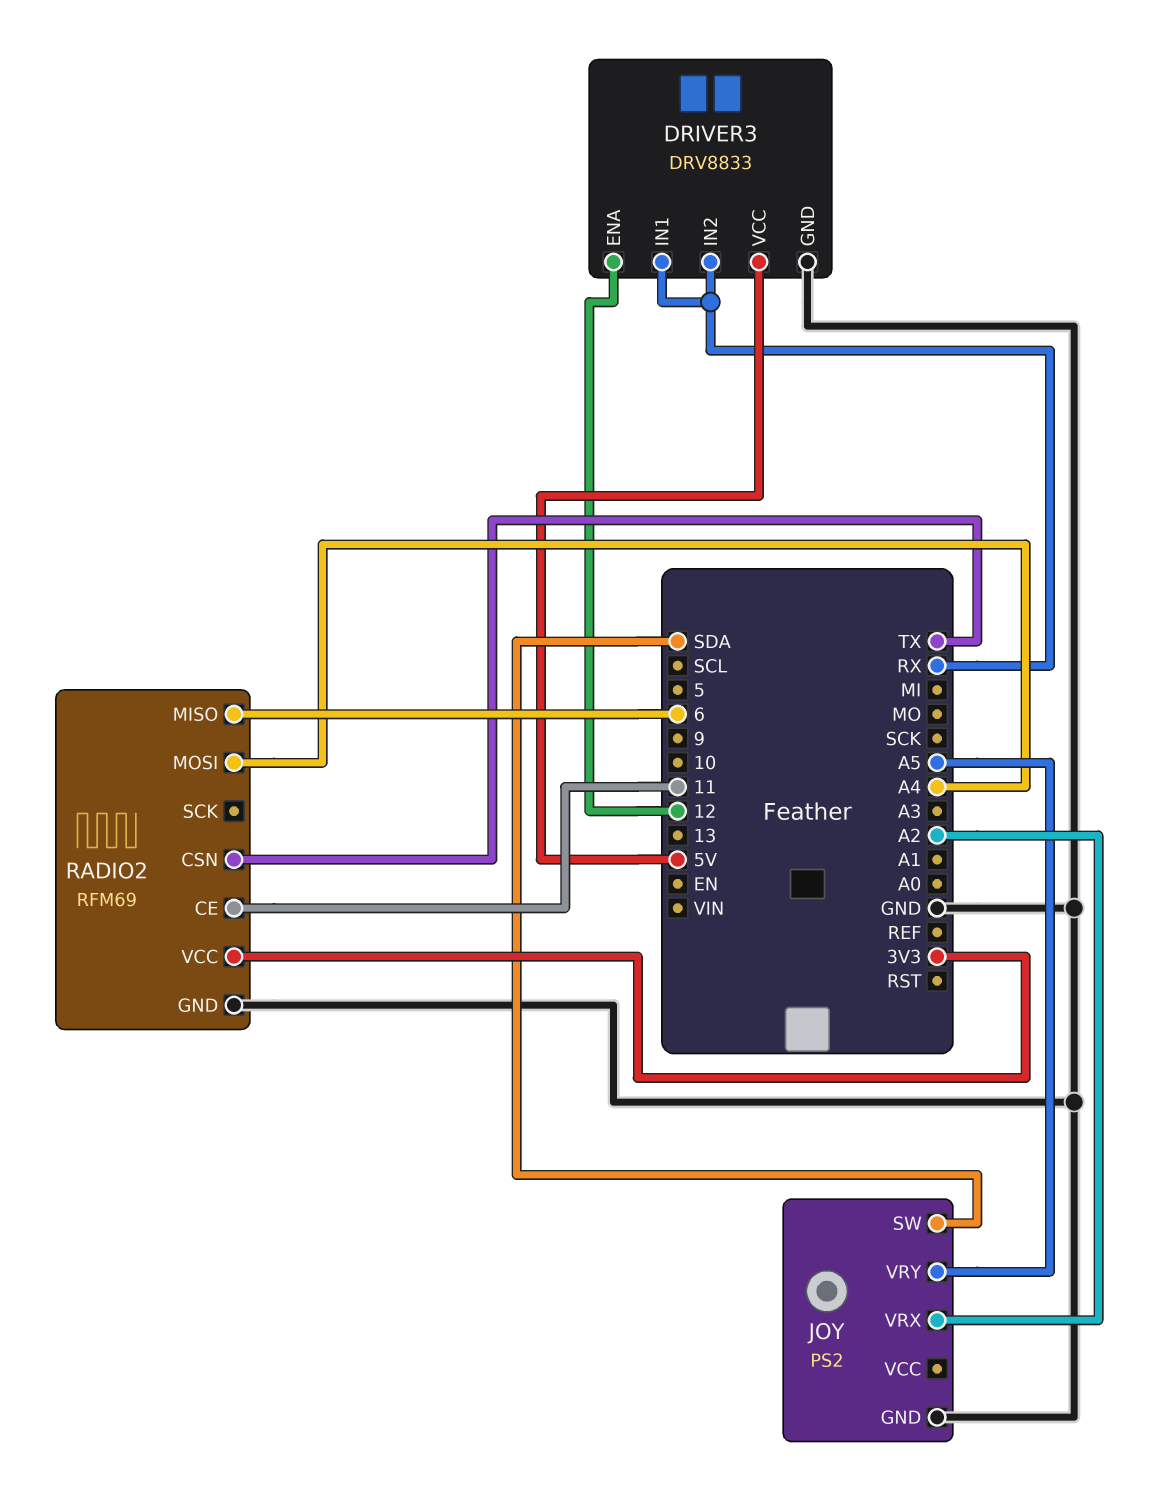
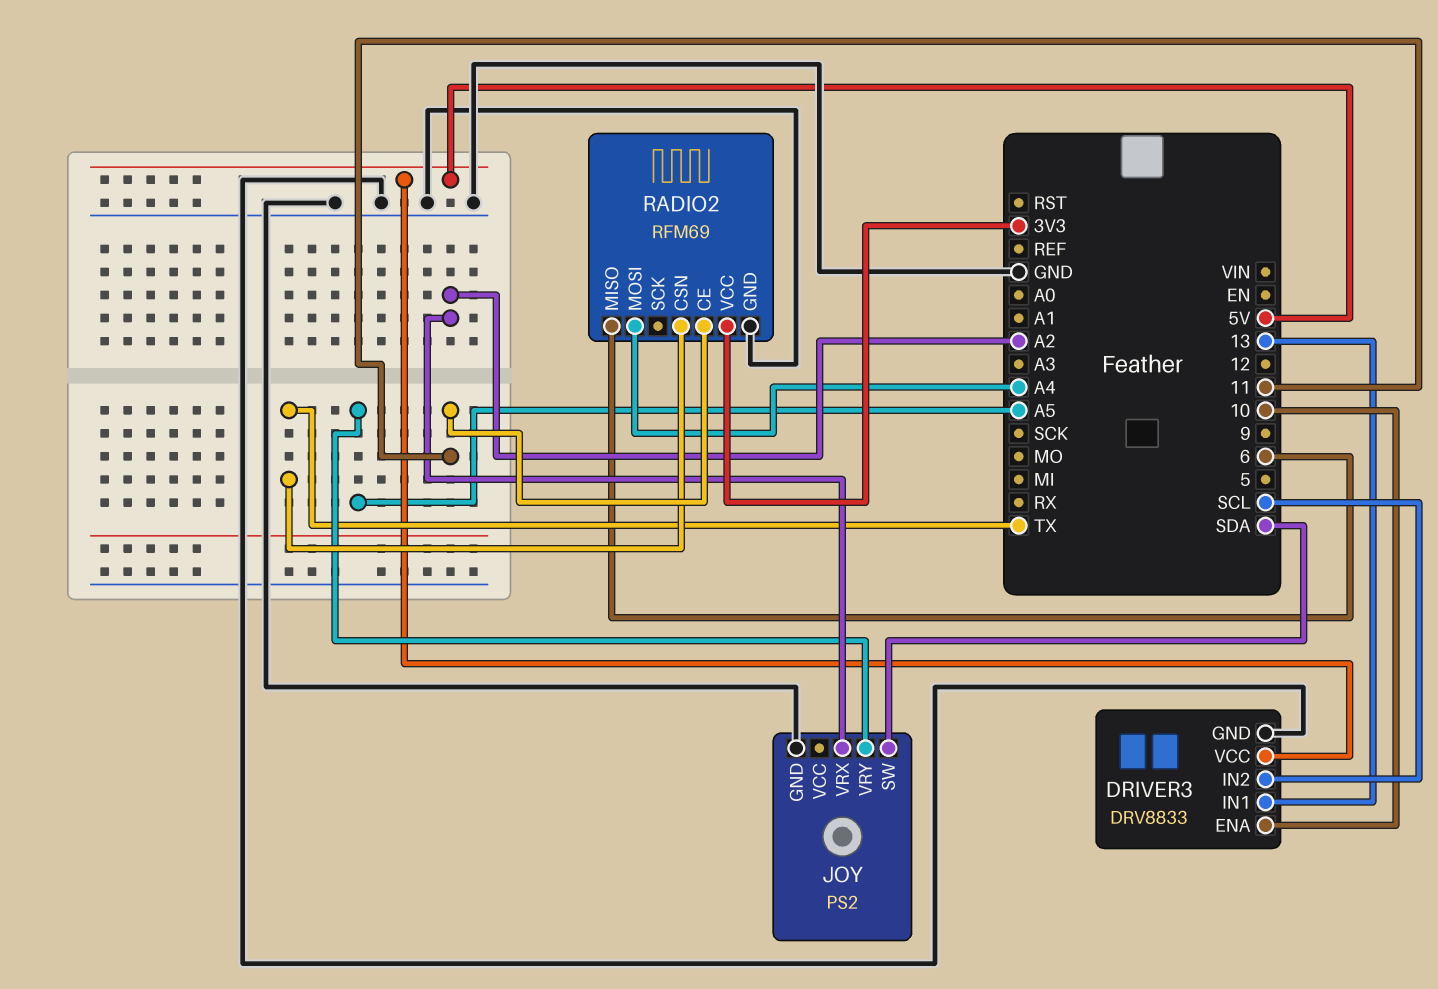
DRIVER3 pin ENA: 12 -> 10
DRIVER3 pin IN1: RX -> 13
DRIVER3 pin IN2: RX -> SCL

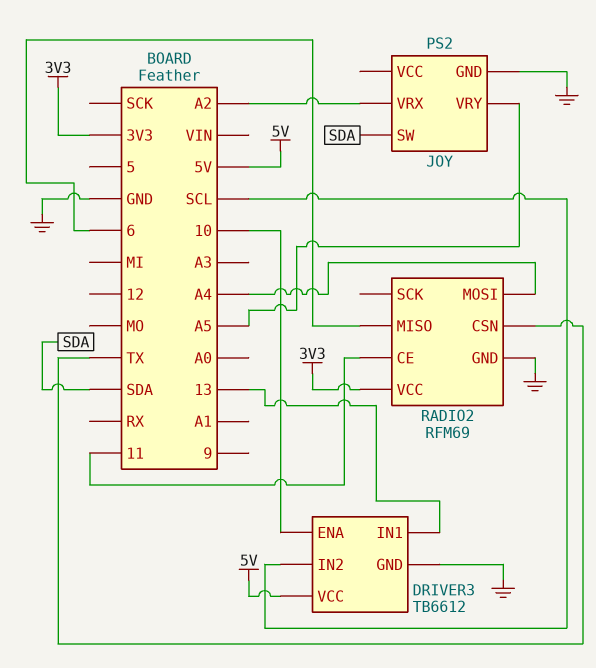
DRIVER3: DRV8833 -> TB6612

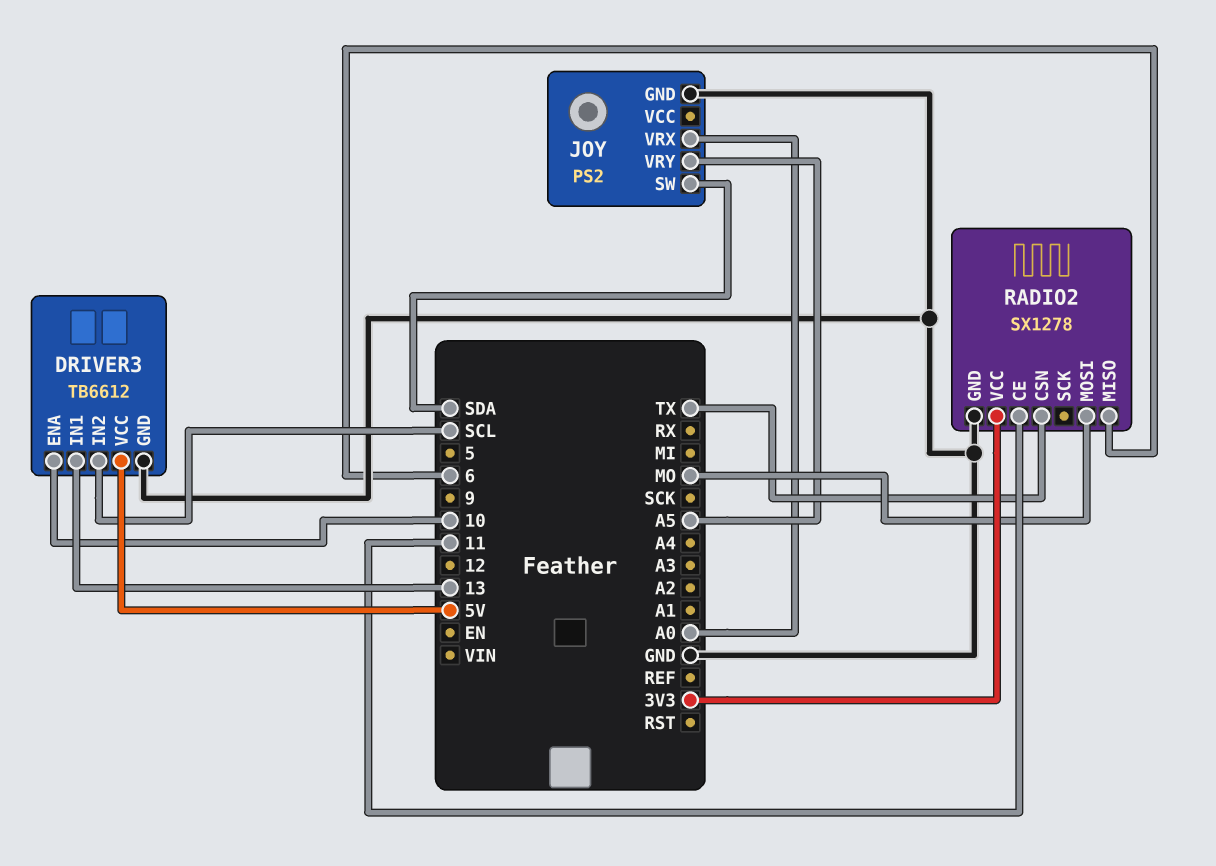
JOY pin VRX: A2 -> A0
RADIO2: RFM69 -> SX1278
RADIO2 pin MOSI: A4 -> MO

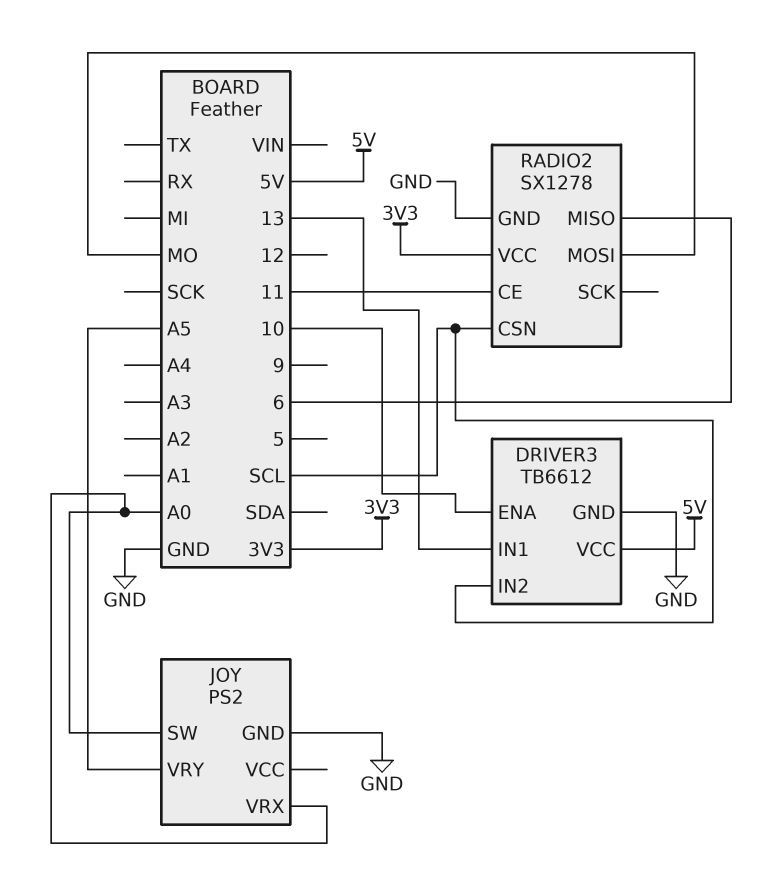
JOY pin SW: SDA -> A0
RADIO2 pin CSN: TX -> SCL

